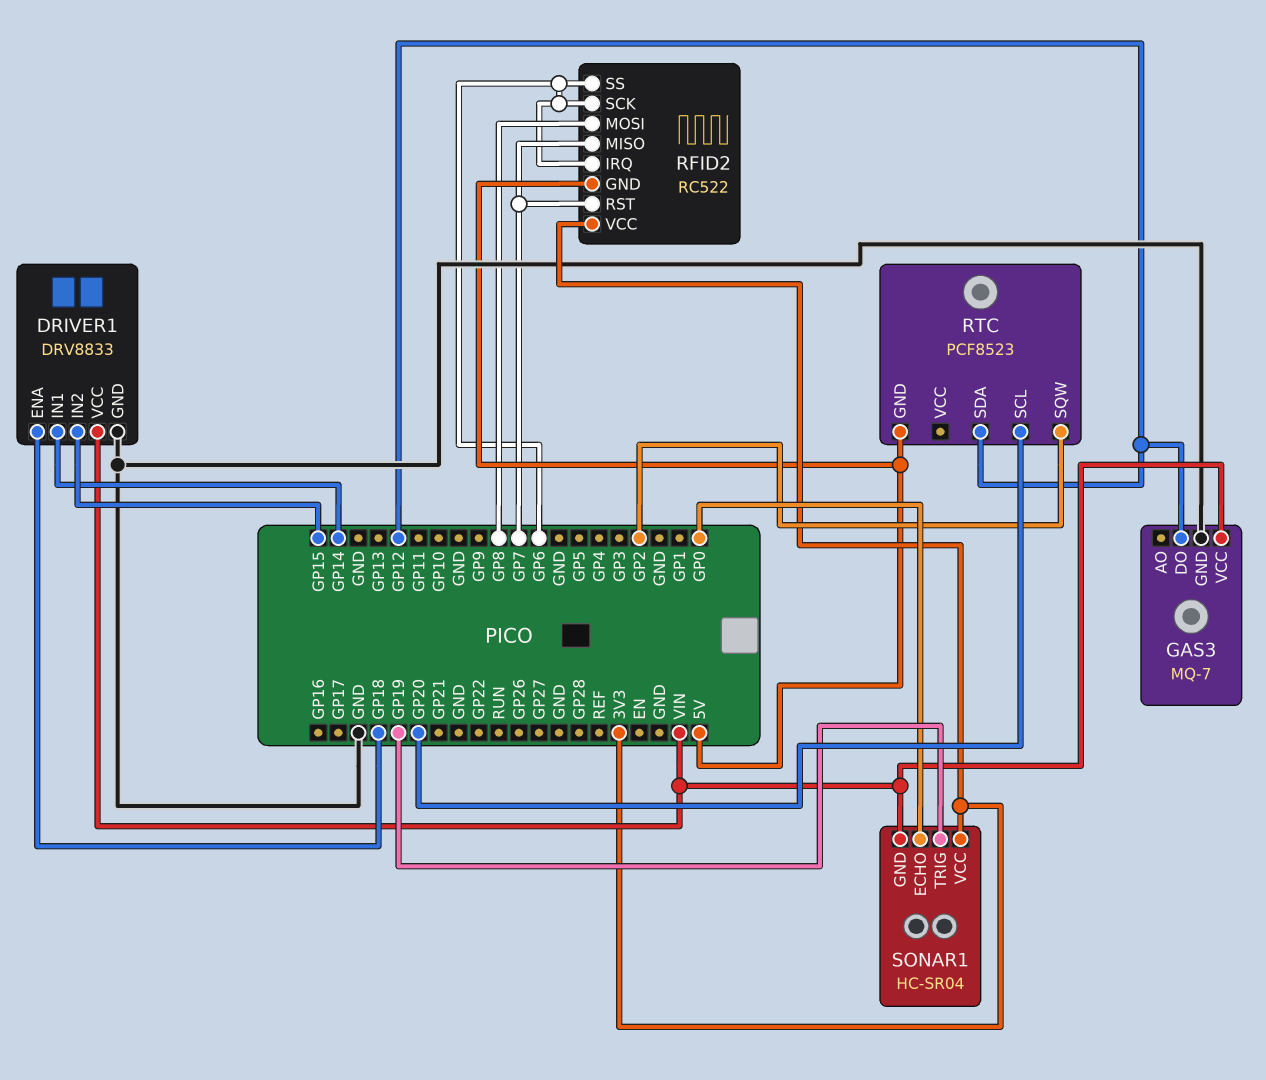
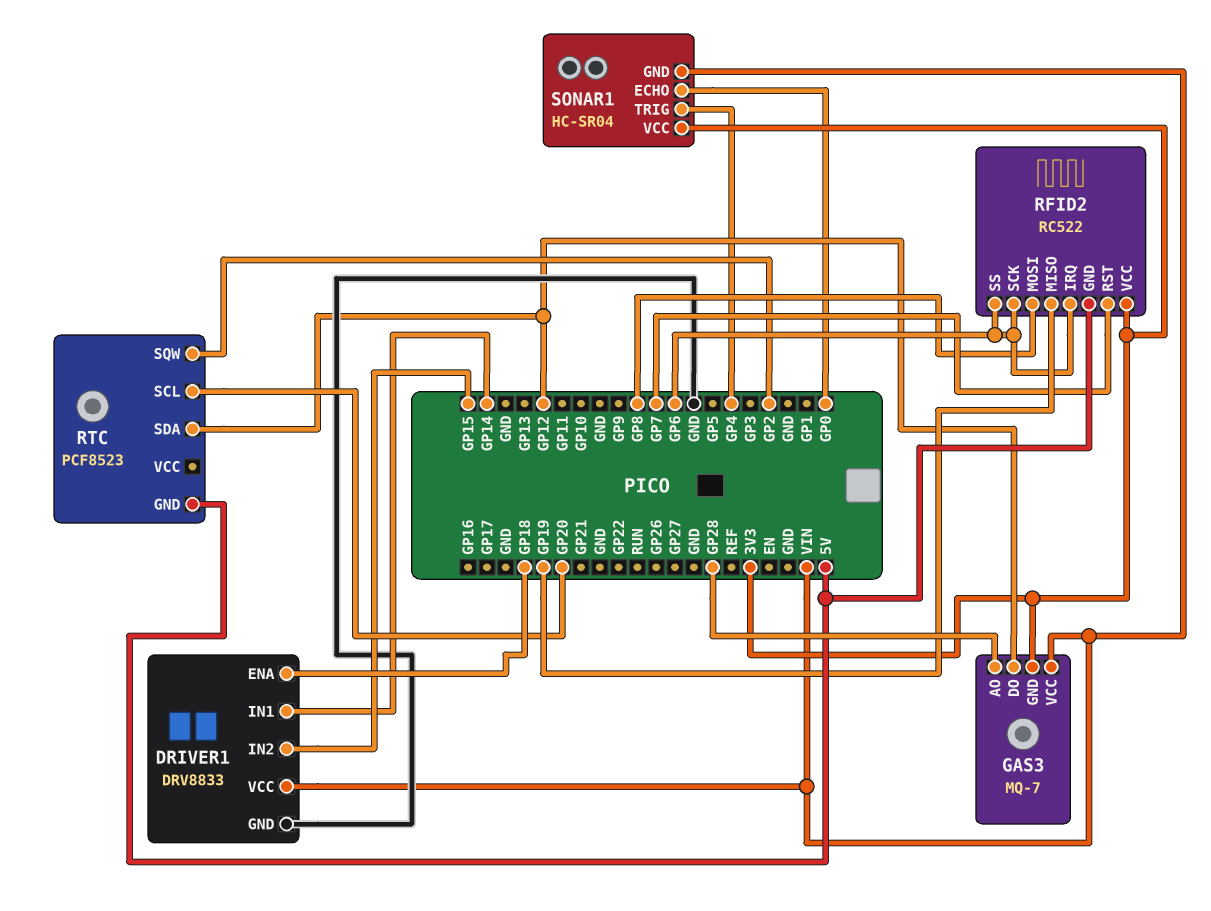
GAS3 pin AO: none -> GP28
GAS3 pin GND: GND -> 3V3
RFID2 pin MISO: GP7 -> GP19
SONAR1 pin TRIG: GP19 -> GP4

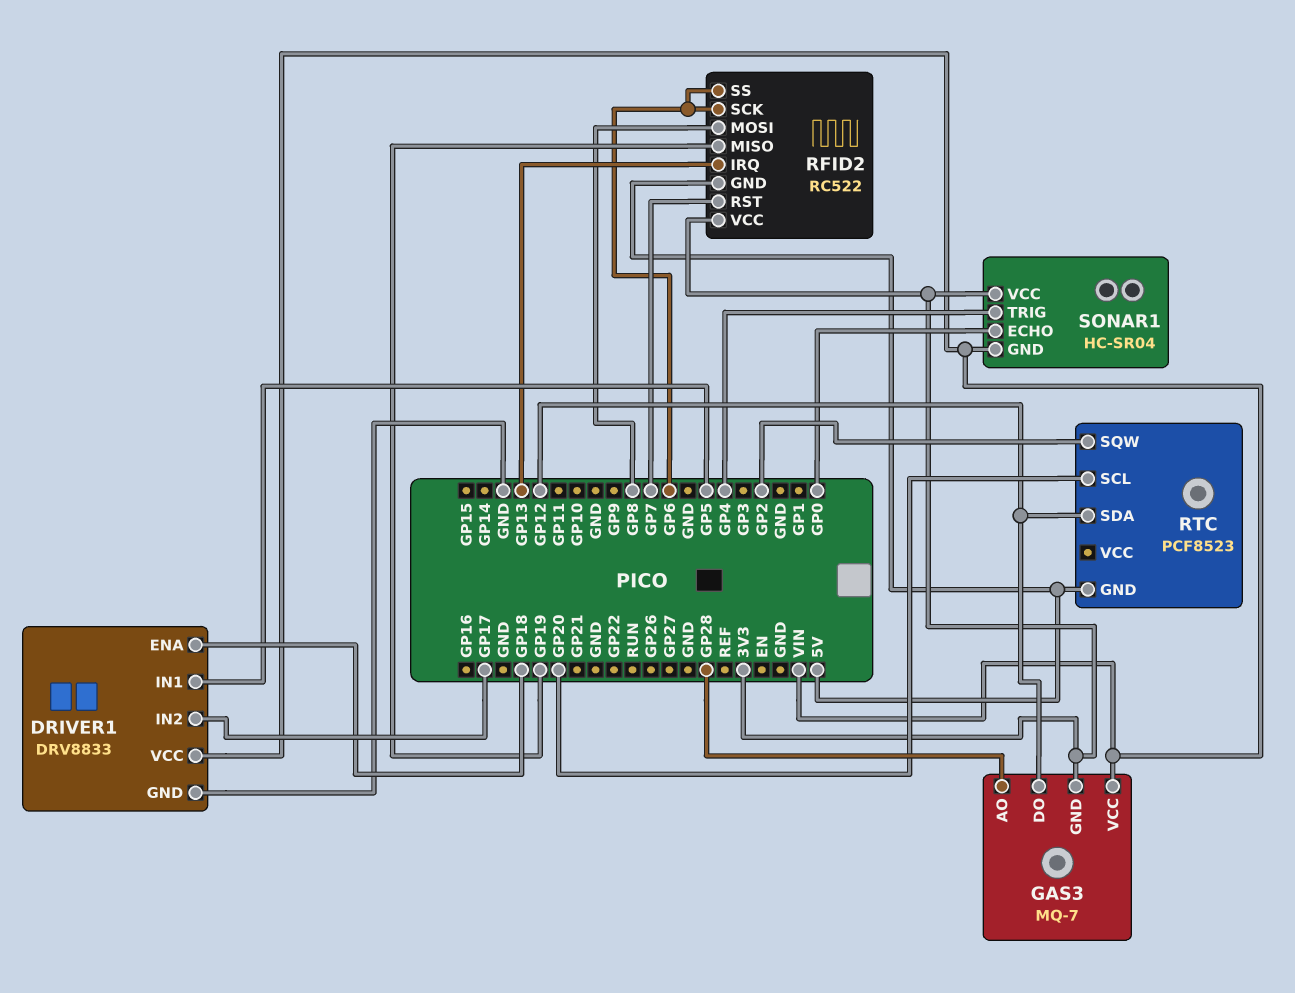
DRIVER1 pin IN1: GP14 -> GP5
DRIVER1 pin IN2: GP15 -> GP17
RFID2 pin IRQ: GP6 -> GP13

